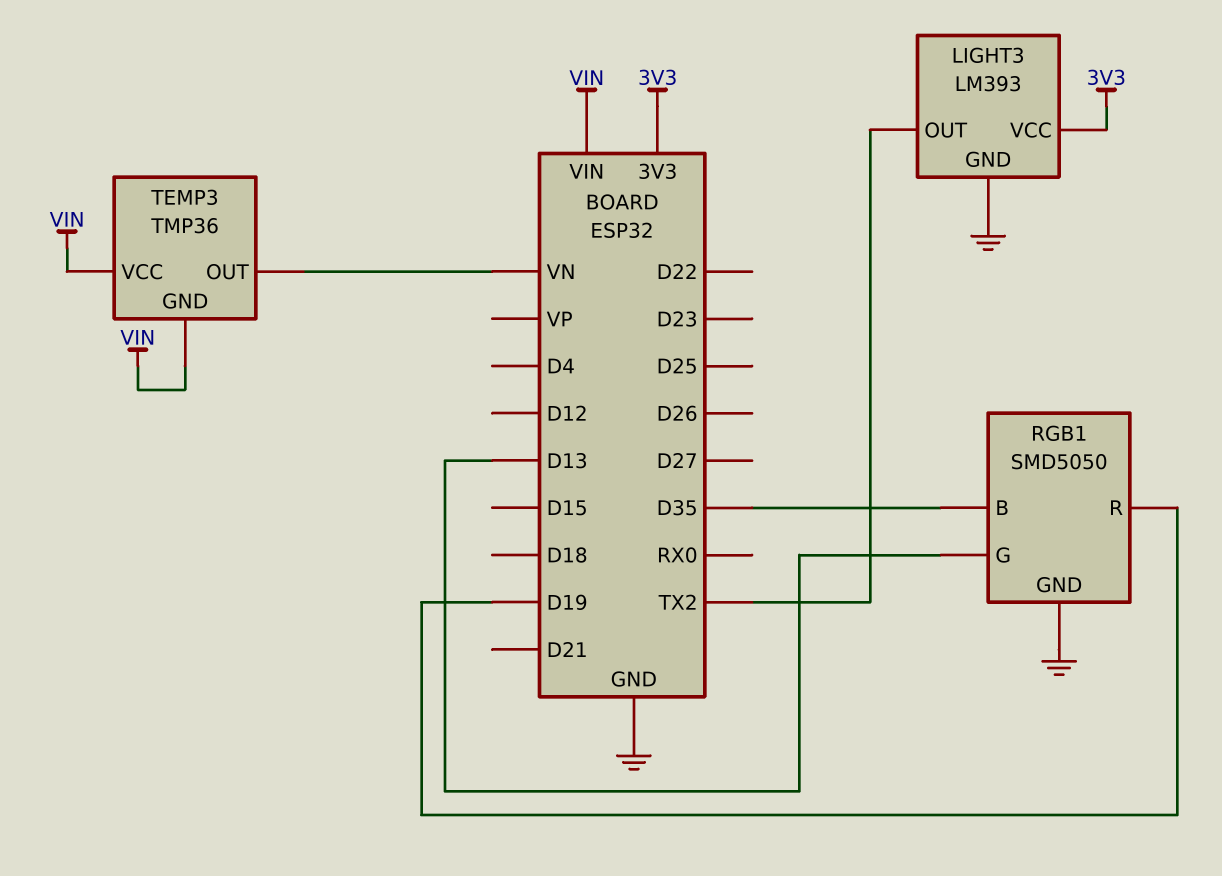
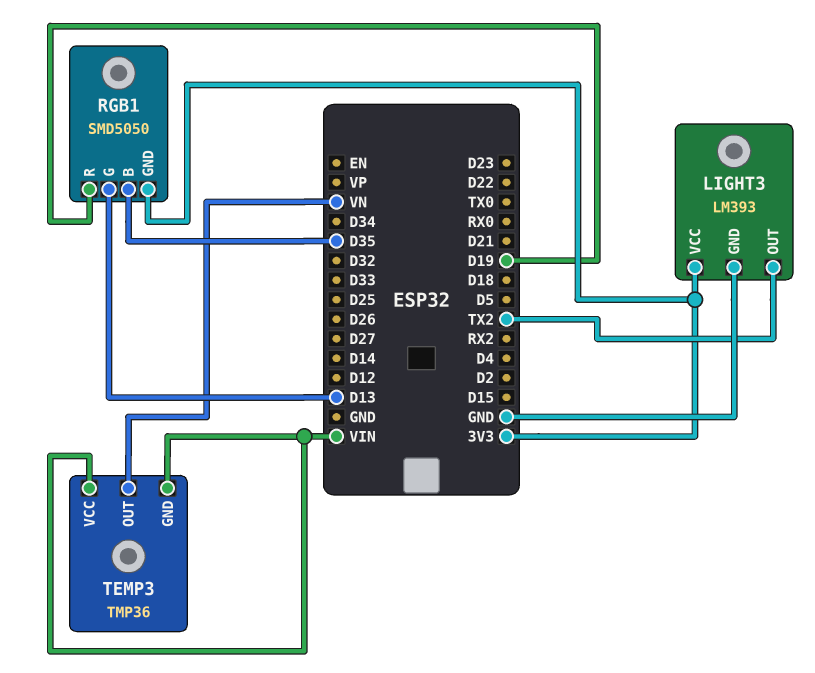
RGB1 pin GND: GND -> 3V3

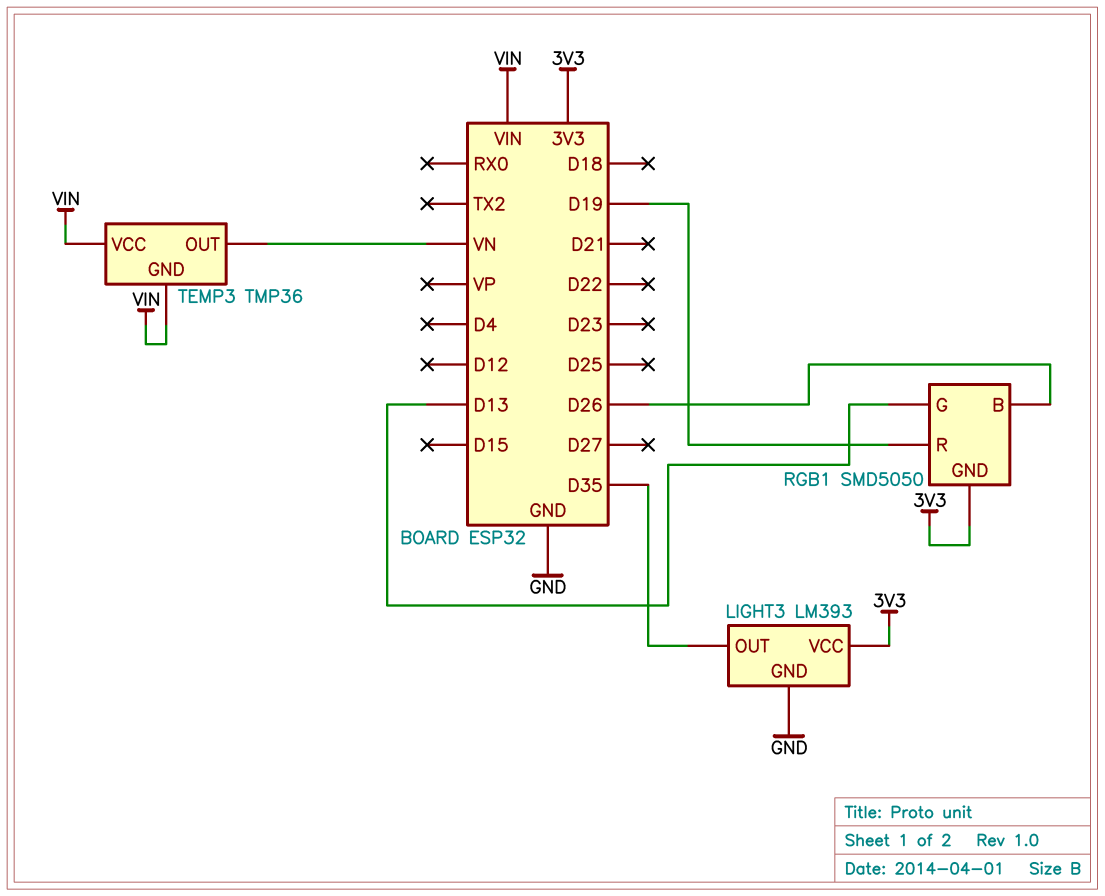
LIGHT3 pin OUT: TX2 -> D35
RGB1 pin B: D35 -> D26

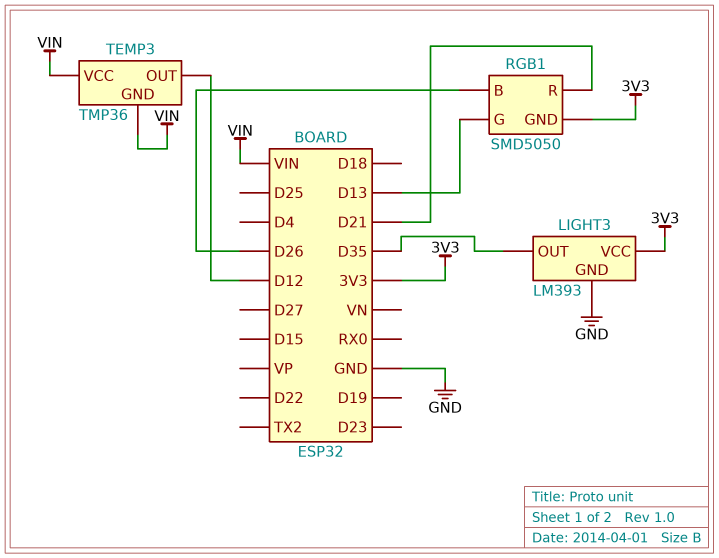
RGB1 pin R: D19 -> D21
TEMP3 pin OUT: VN -> D12

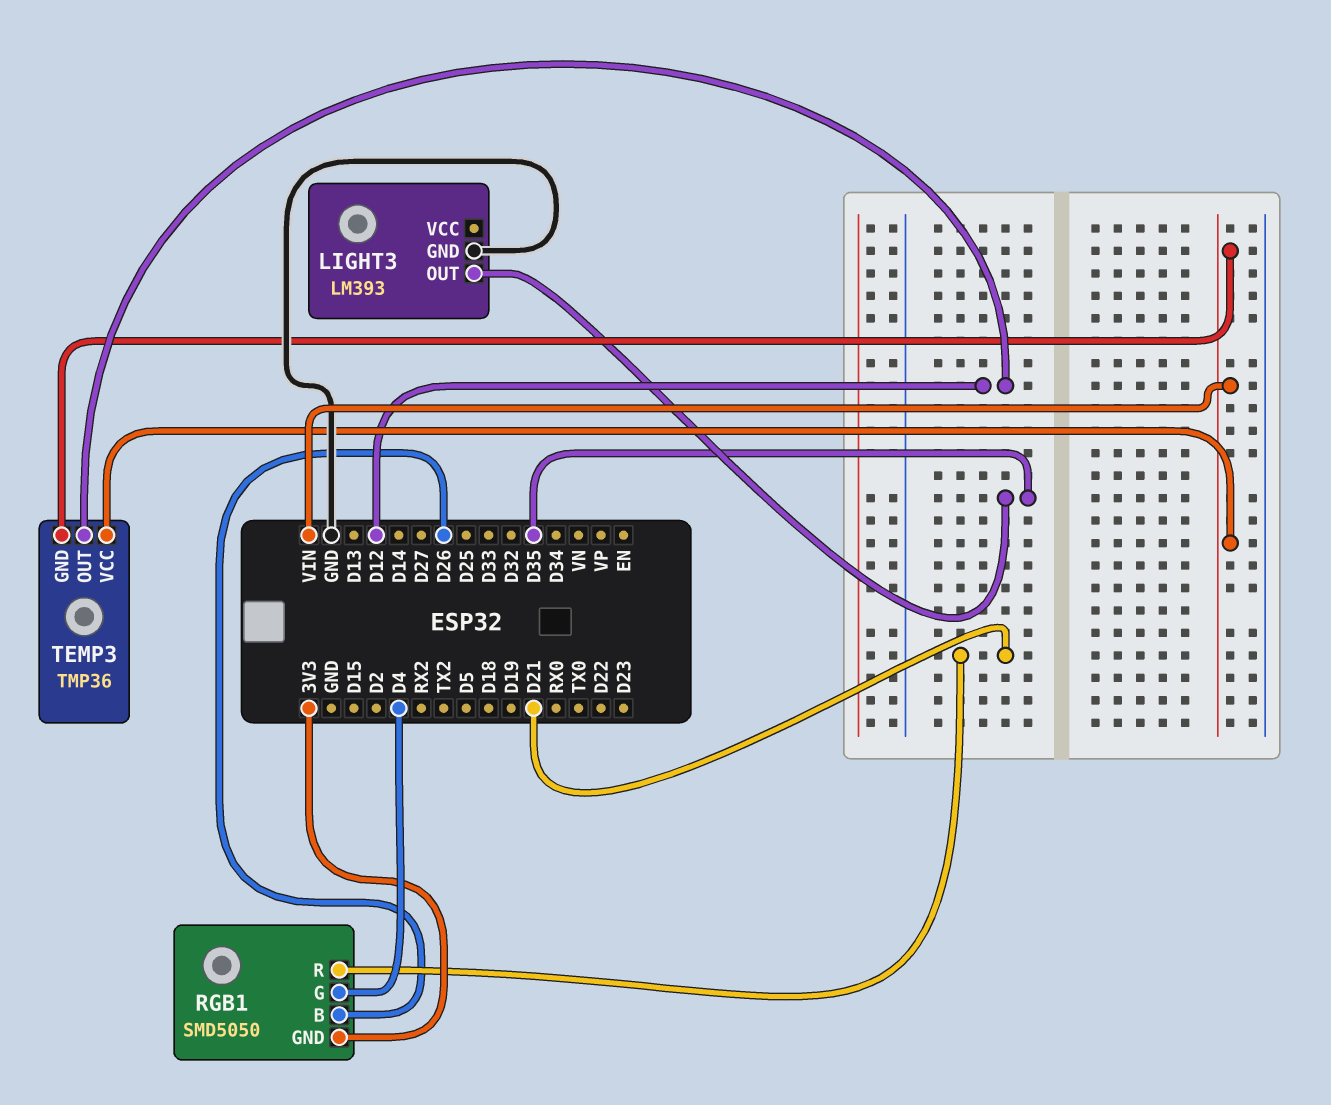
LIGHT3 pin VCC: 3V3 -> none
RGB1 pin G: D13 -> D4

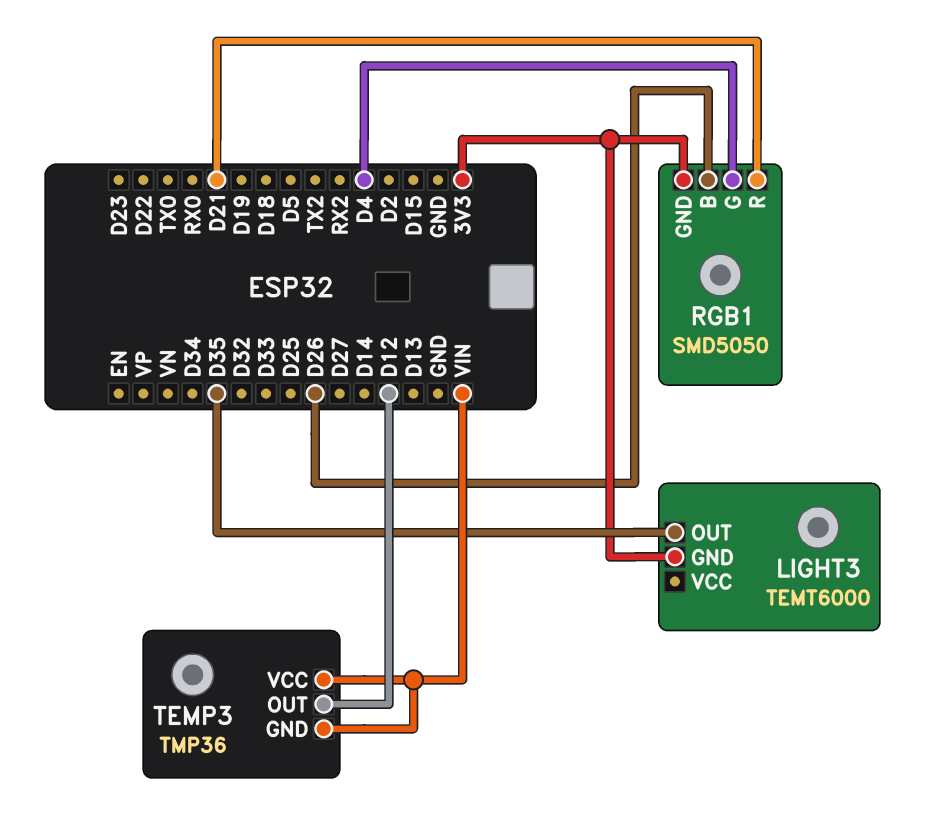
LIGHT3: LM393 -> TEMT6000
LIGHT3 pin GND: GND -> 3V3

